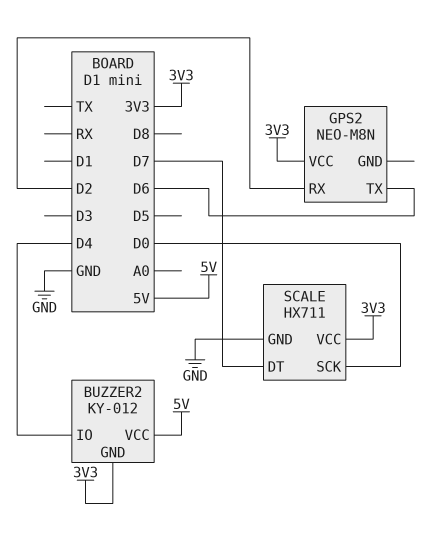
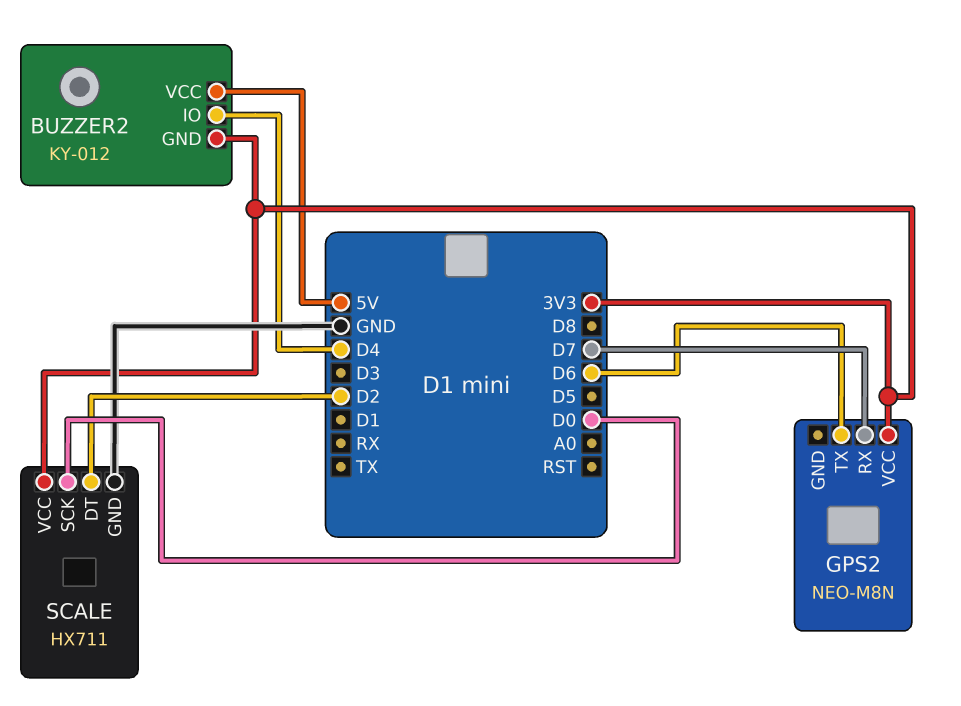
GPS2 pin RX: D2 -> D7
SCALE pin DT: D7 -> D2

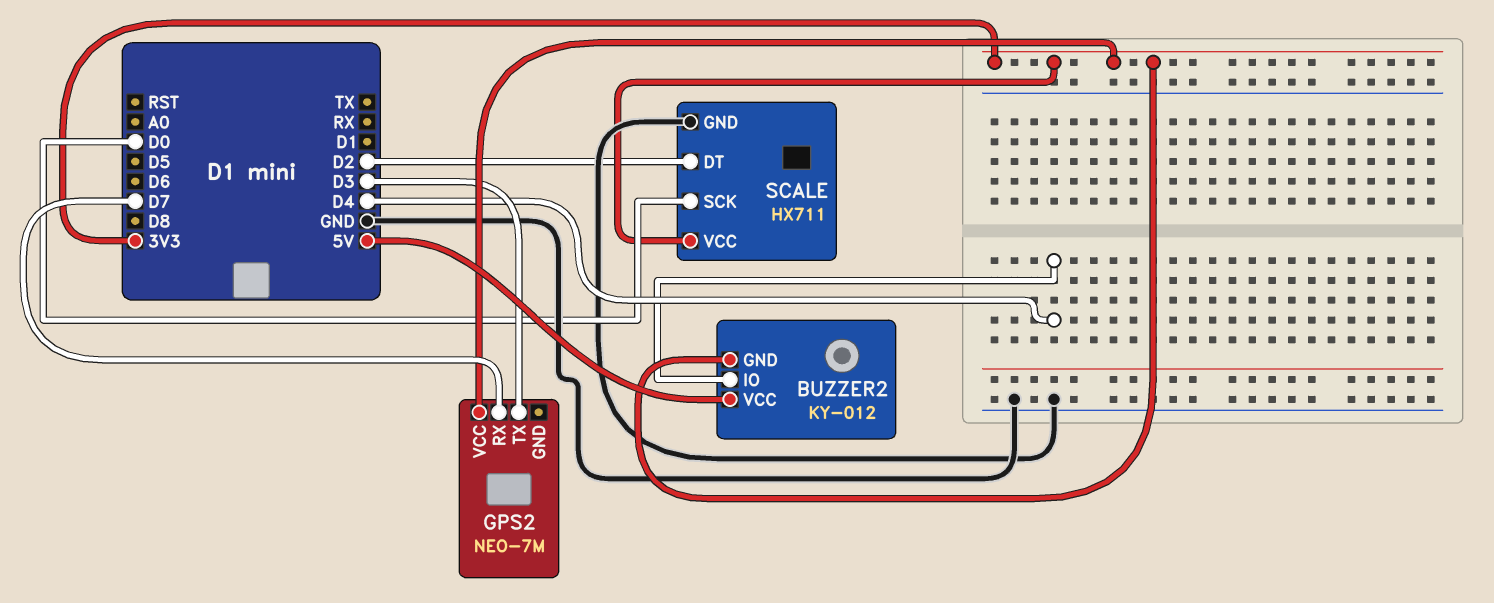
GPS2: NEO-M8N -> NEO-7M
GPS2 pin TX: D6 -> D3

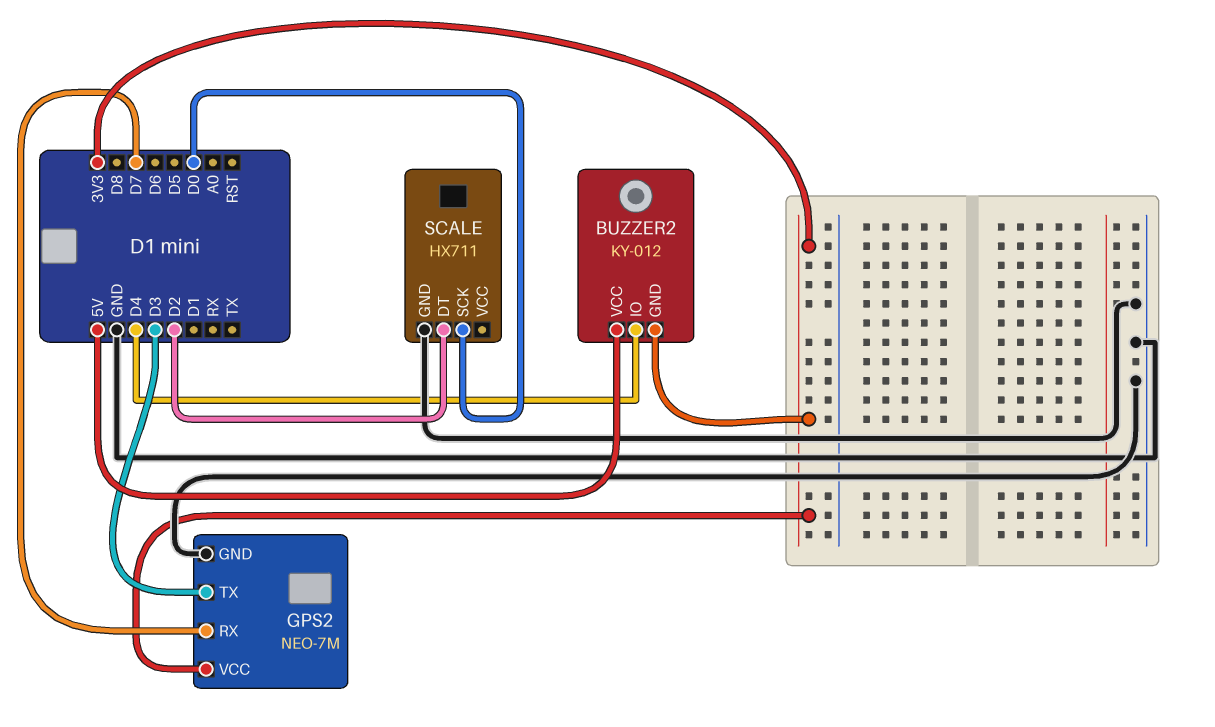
GPS2 pin GND: none -> GND
SCALE pin VCC: 3V3 -> none

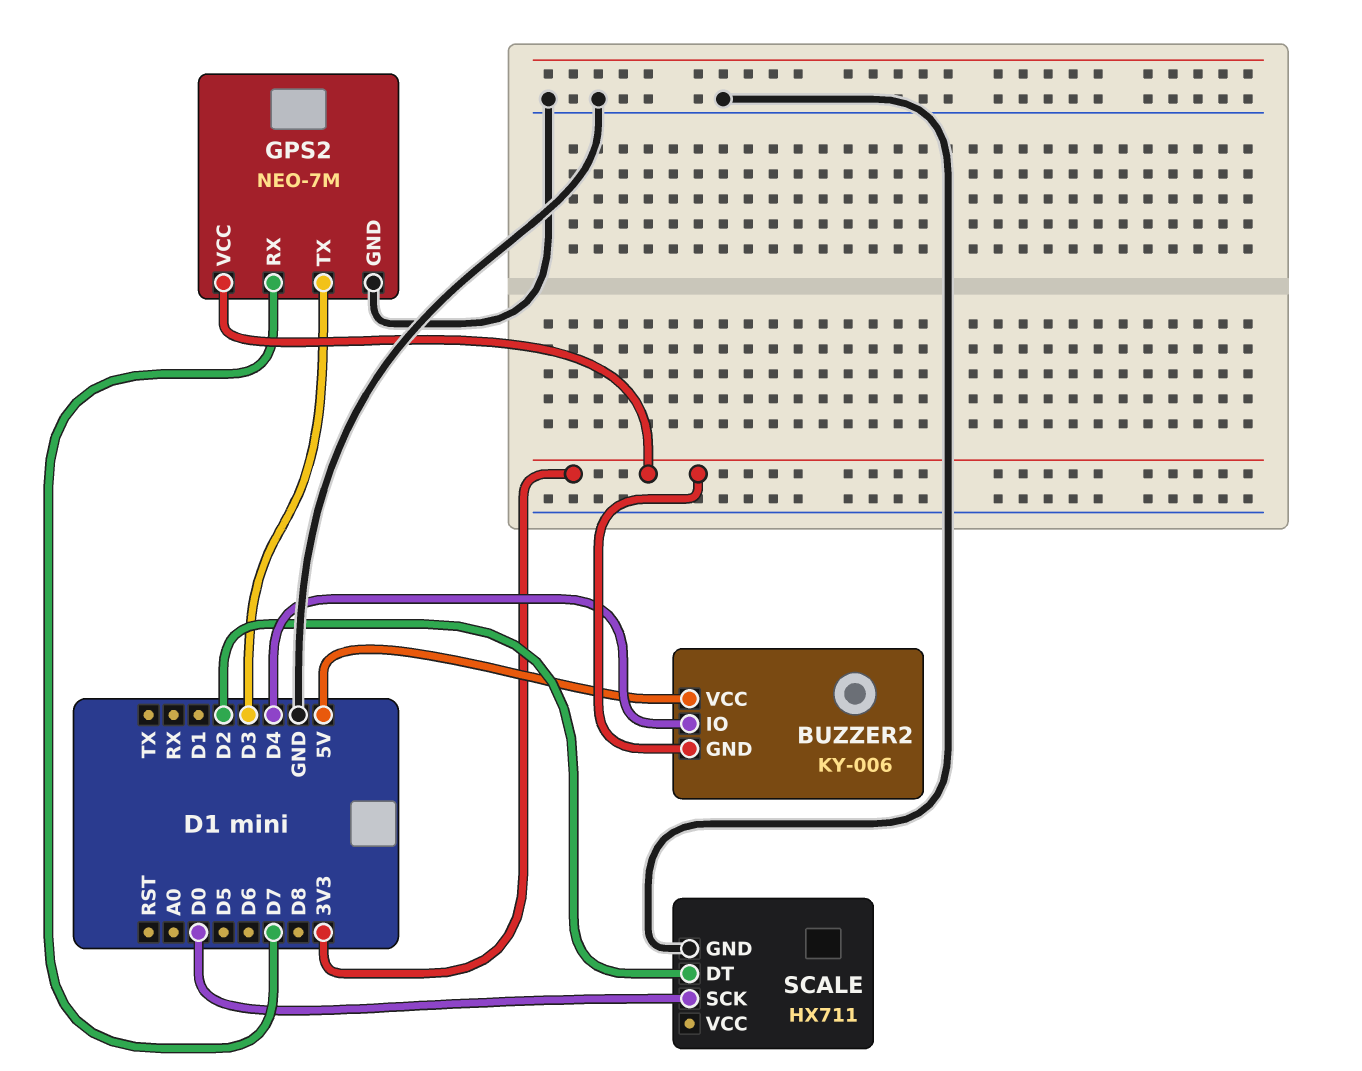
BUZZER2: KY-012 -> KY-006

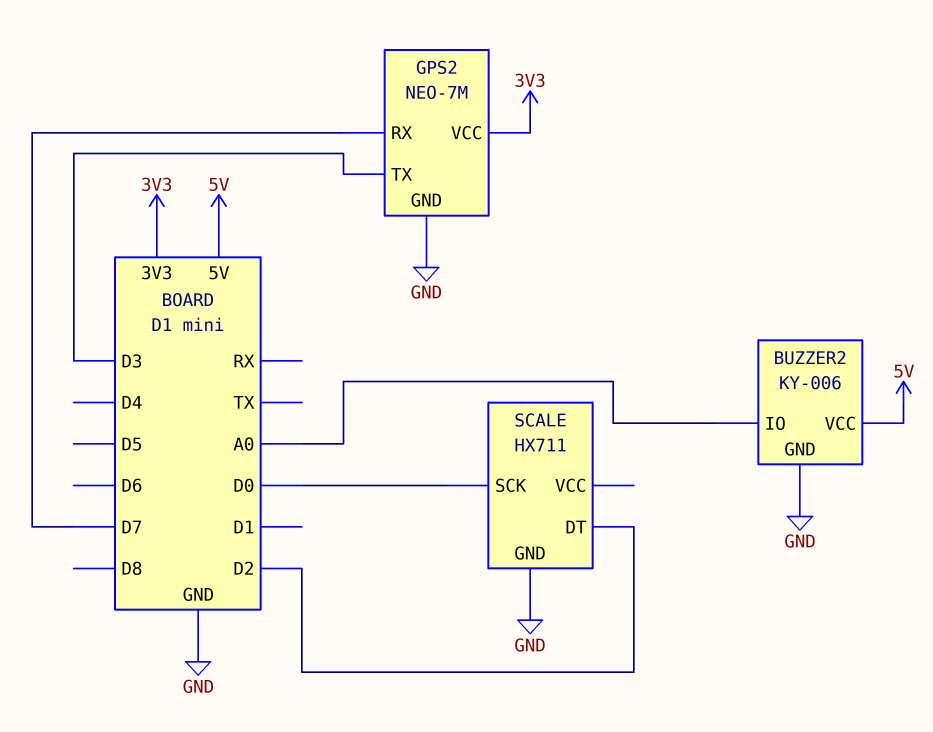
BUZZER2 pin GND: 3V3 -> GND
BUZZER2 pin IO: D4 -> A0

